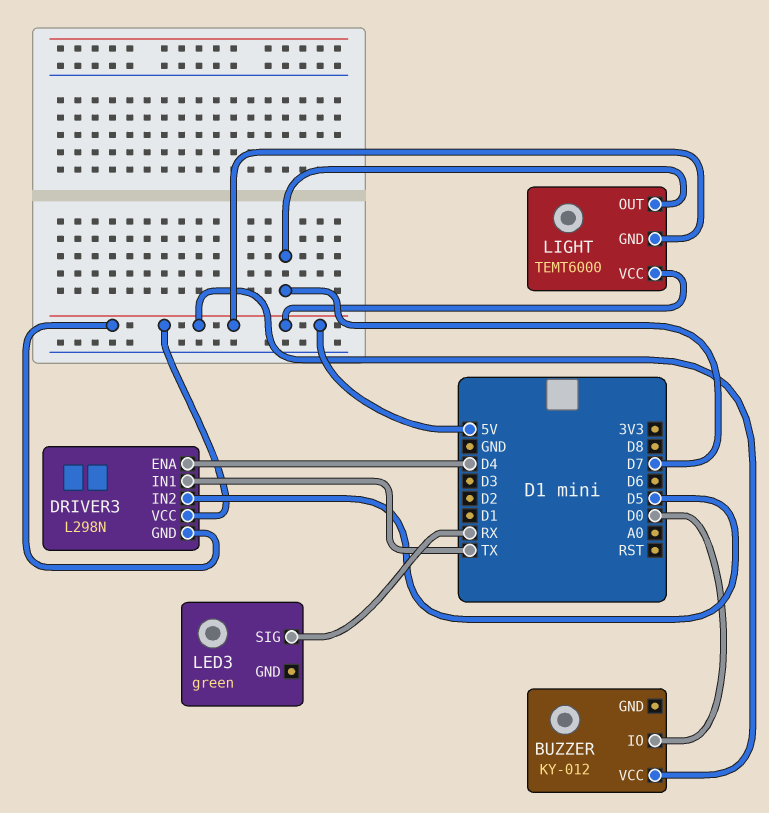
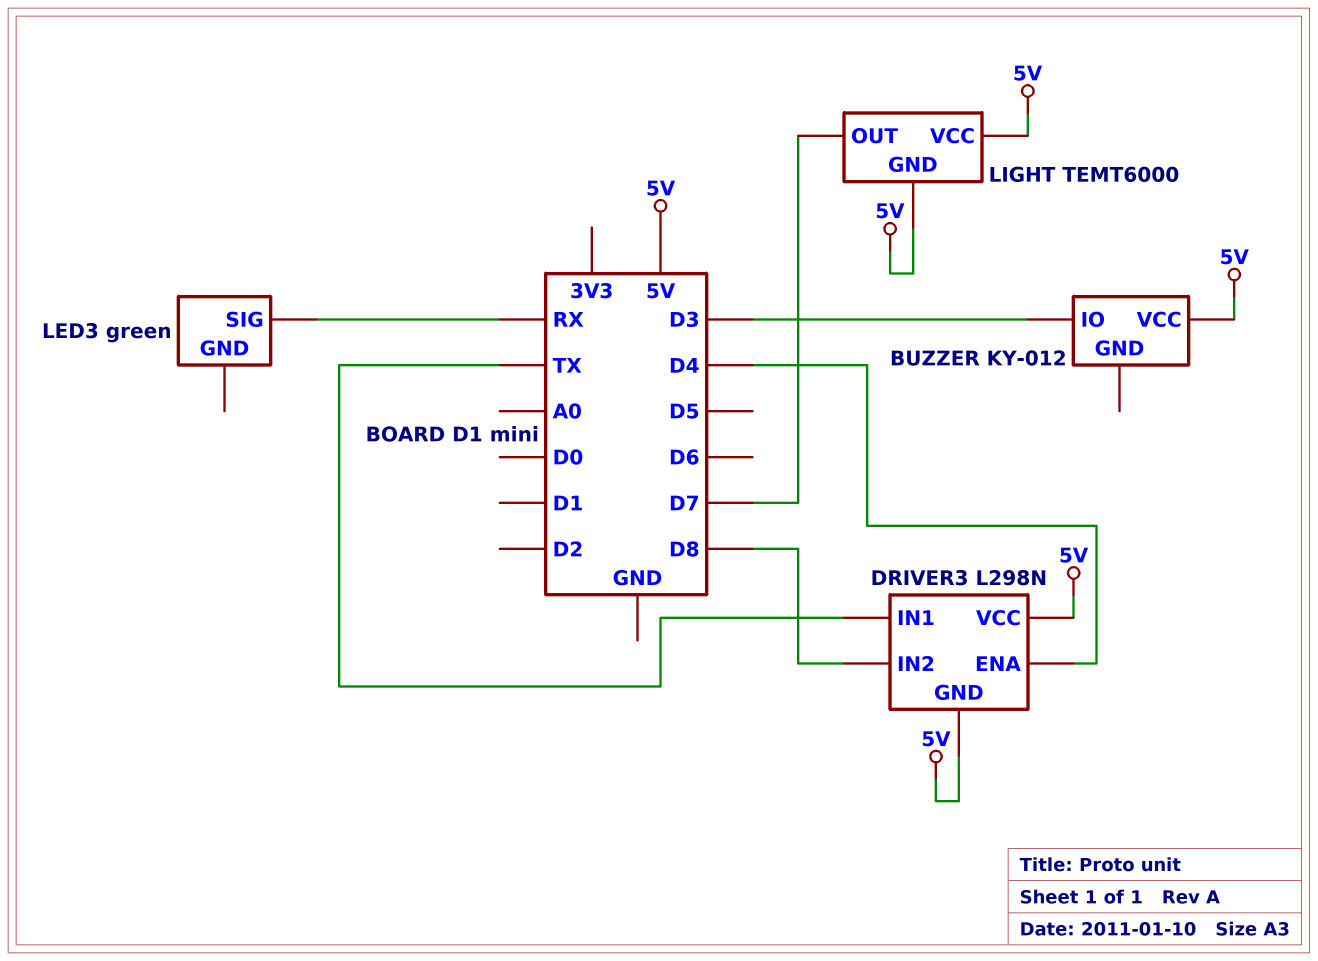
BUZZER pin IO: D0 -> D3
DRIVER3 pin IN2: D5 -> D8

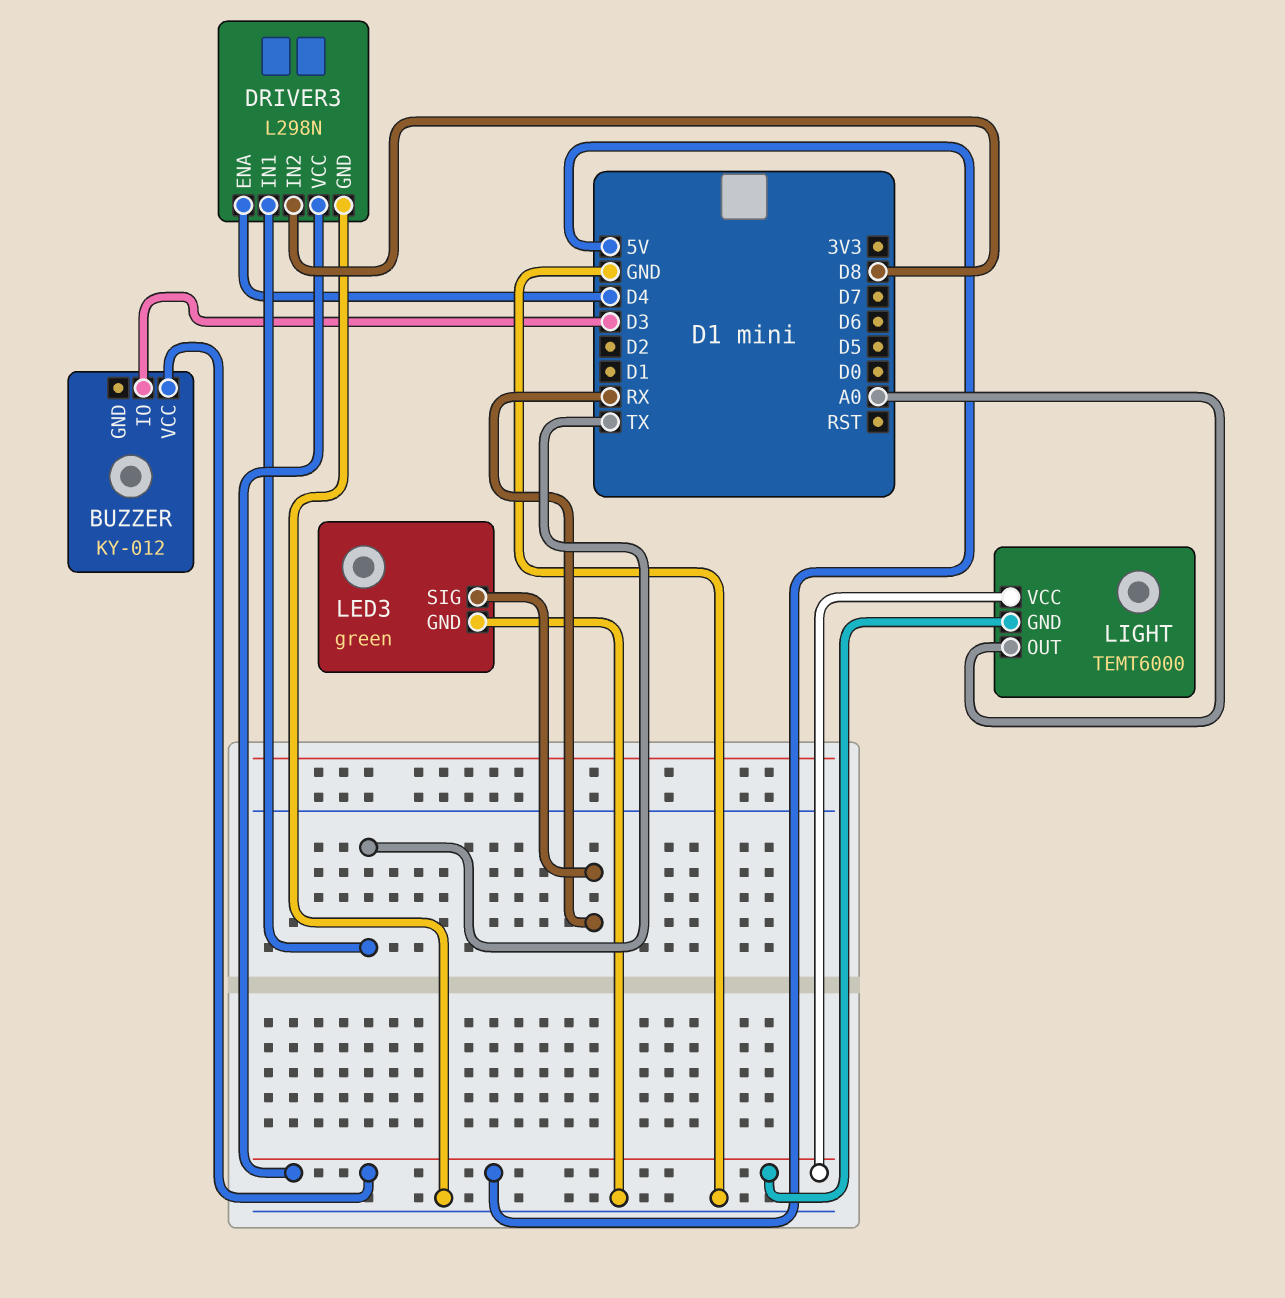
DRIVER3 pin GND: 5V -> GND
LED3 pin GND: none -> GND
LIGHT pin OUT: D7 -> A0

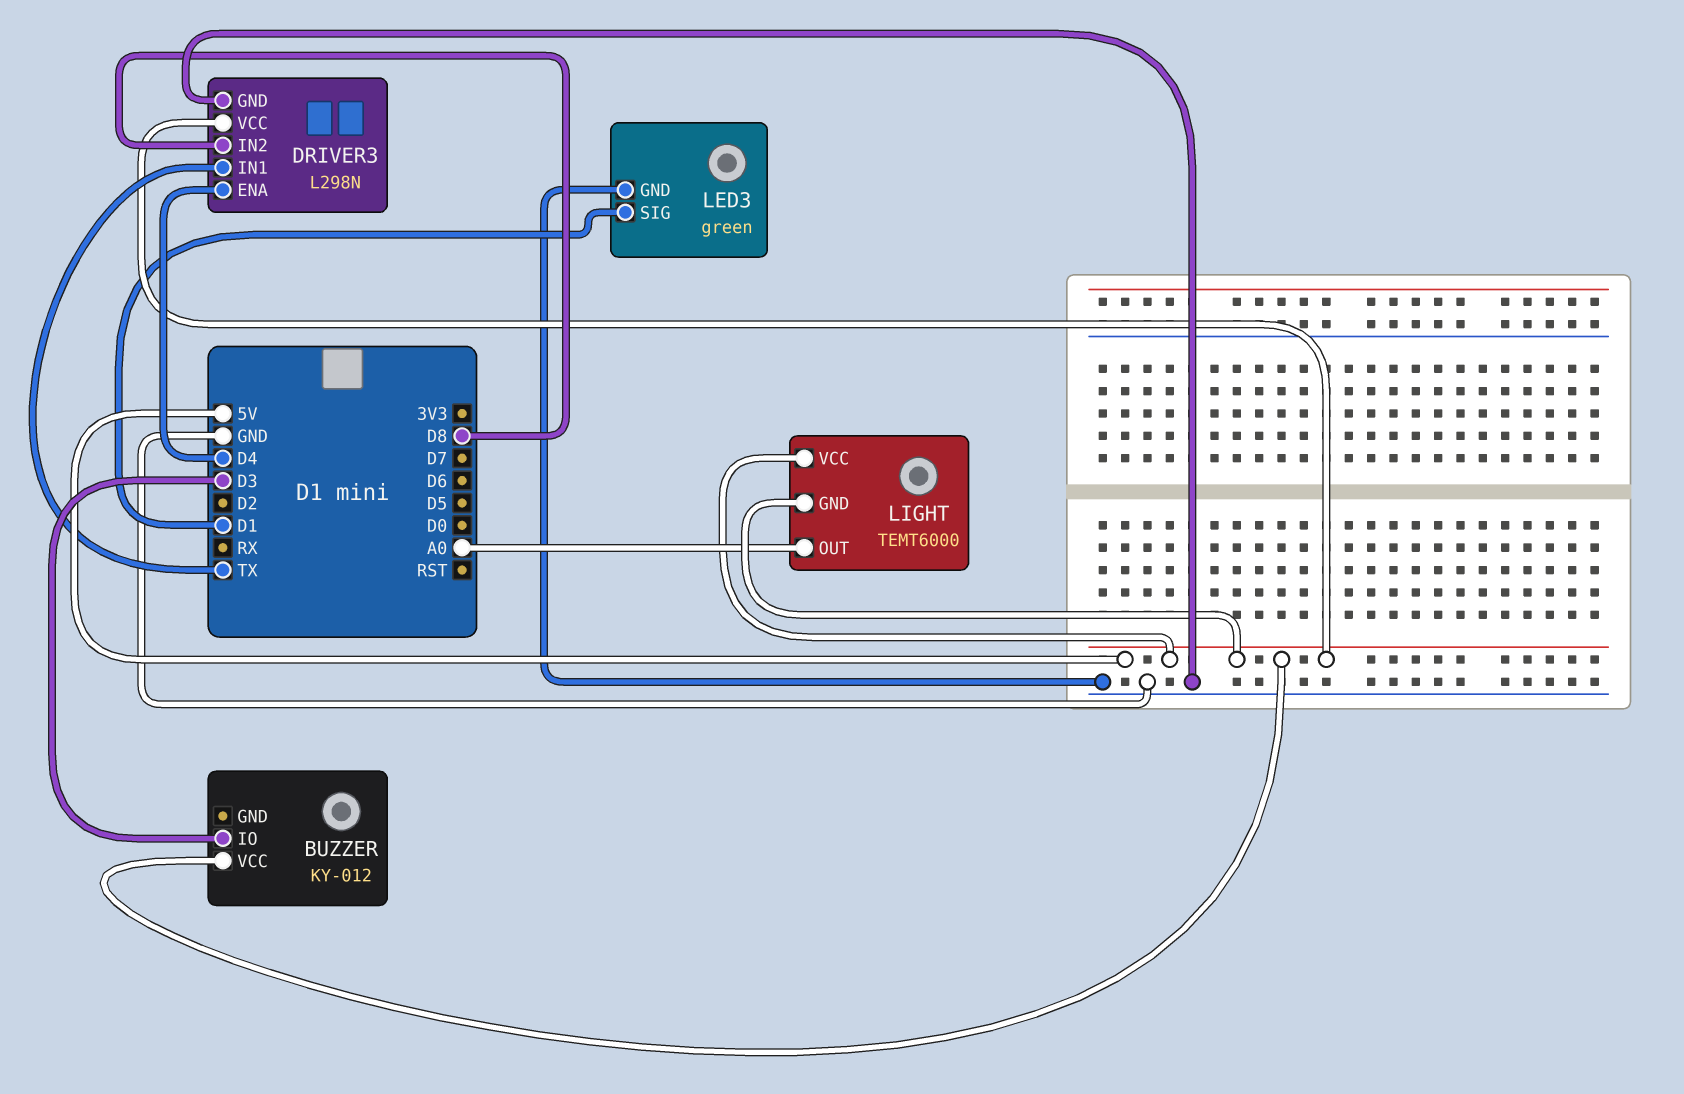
LED3 pin SIG: RX -> D1

